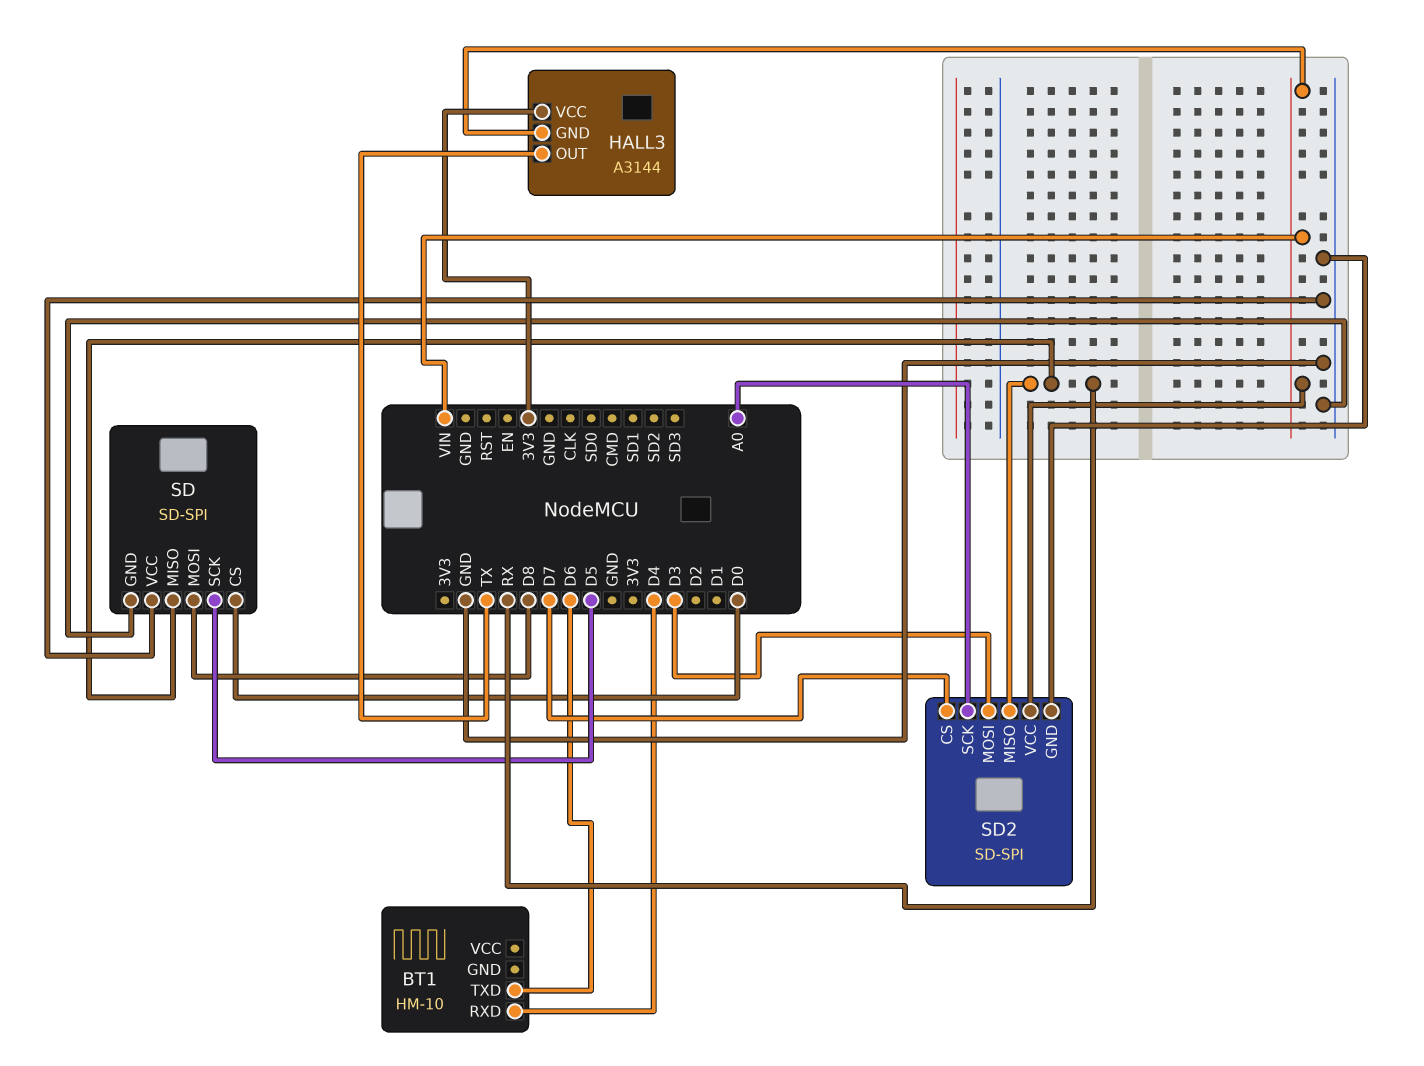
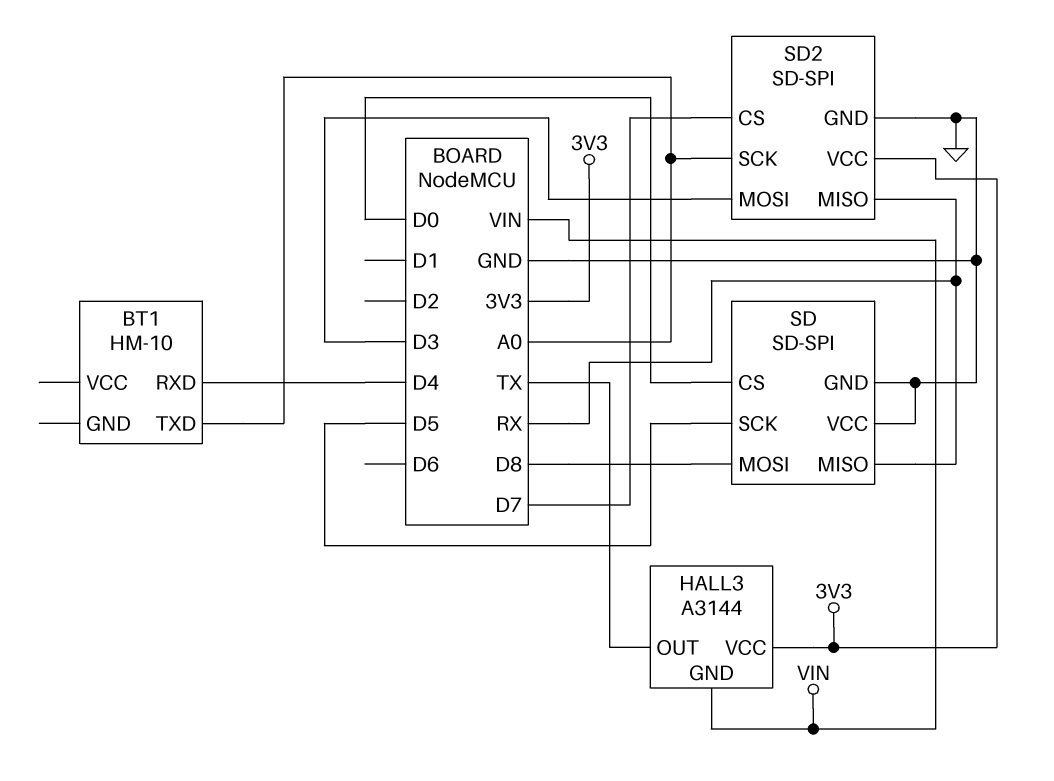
BT1 pin TXD: D6 -> A0
SD2 pin VCC: VIN -> 3V3

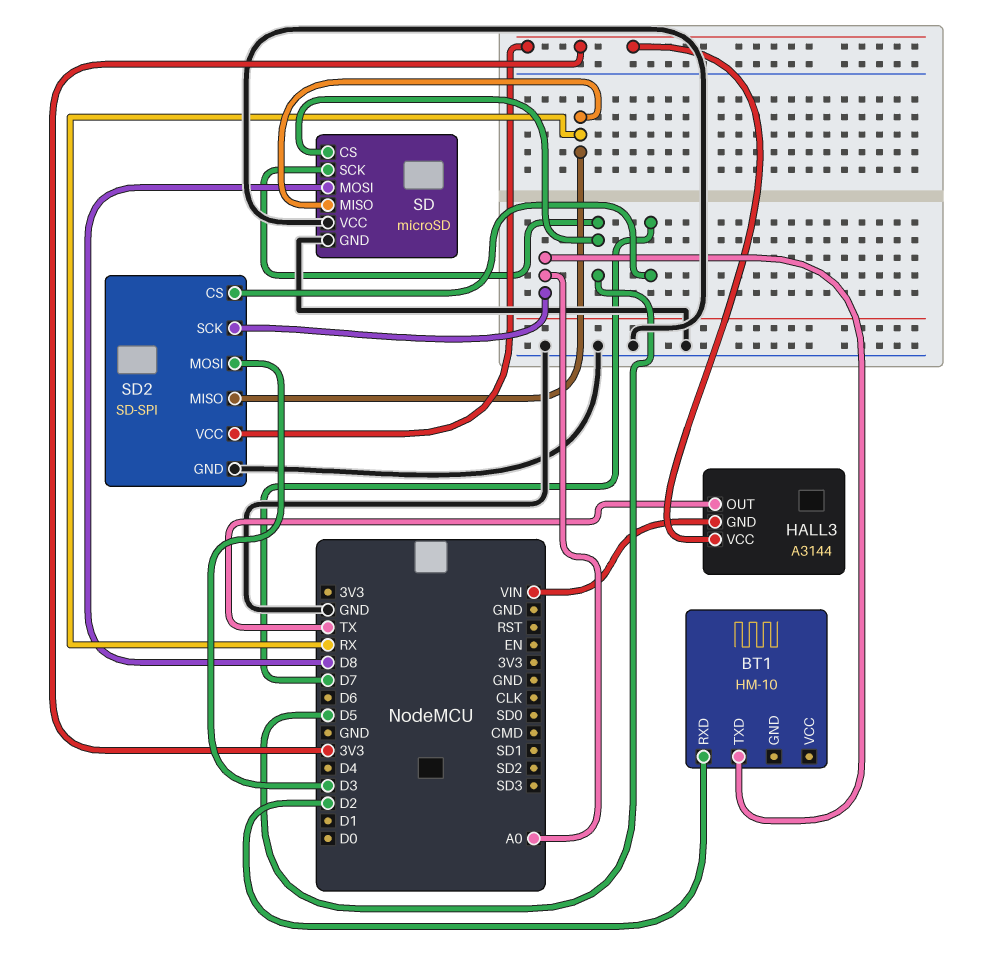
BT1 pin RXD: D4 -> D2
SD: SD-SPI -> microSD
SD pin CS: D0 -> D5

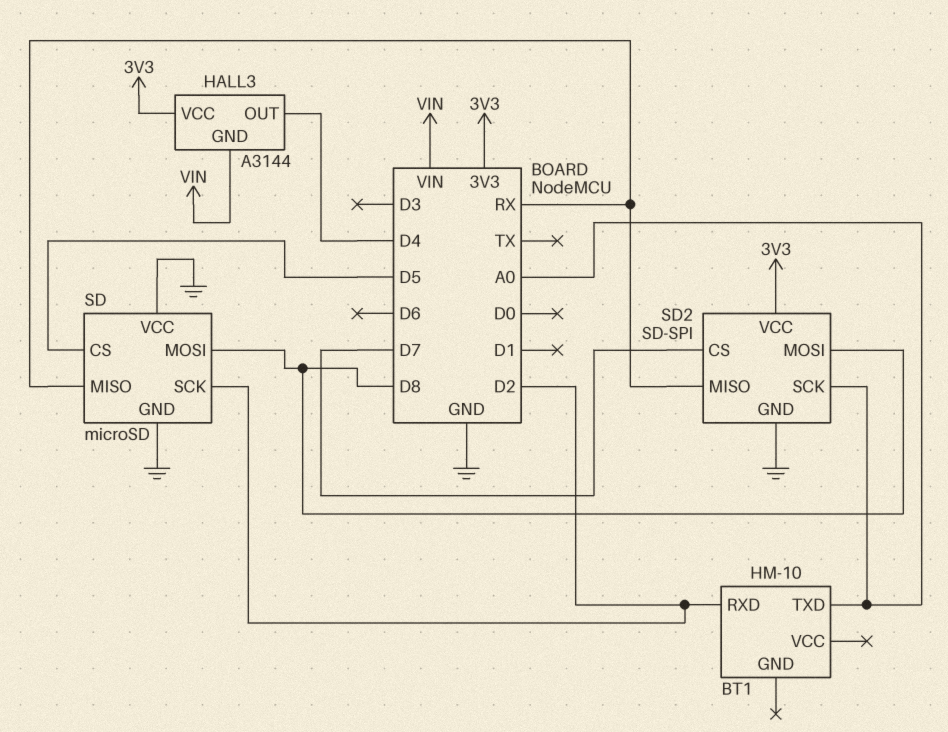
HALL3 pin OUT: TX -> D4
SD pin SCK: D5 -> D2
SD2 pin MOSI: D3 -> D8

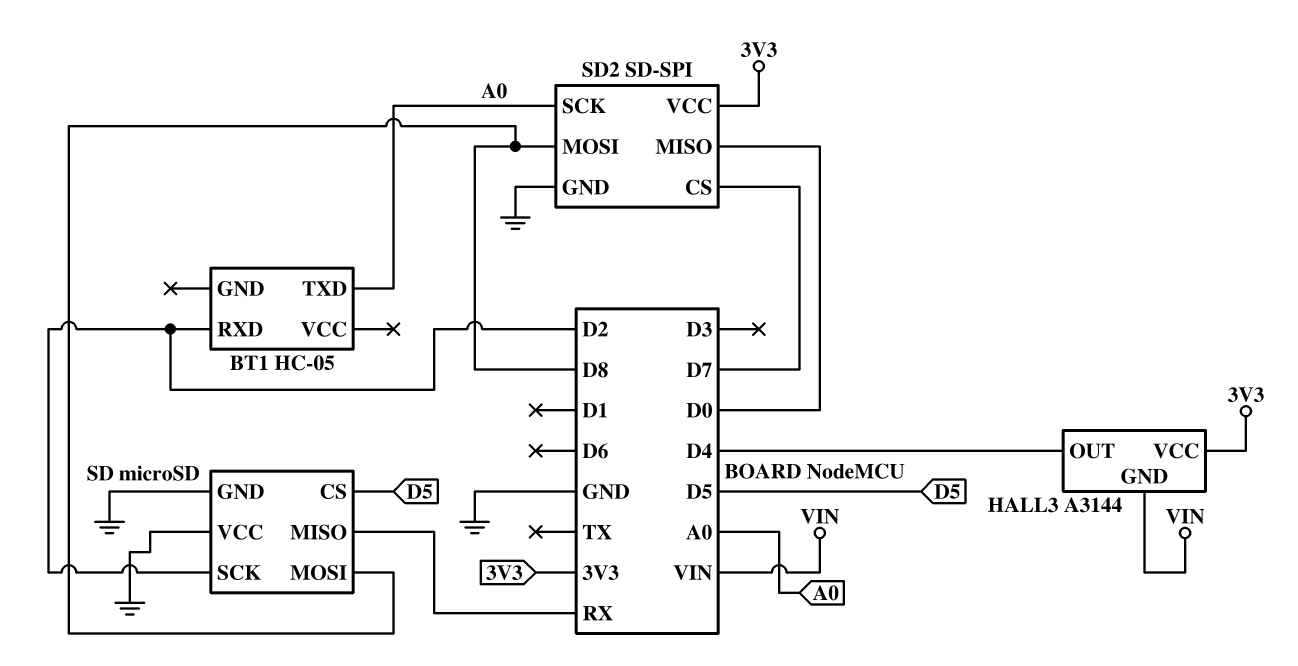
BT1: HM-10 -> HC-05
SD2 pin MISO: RX -> D0

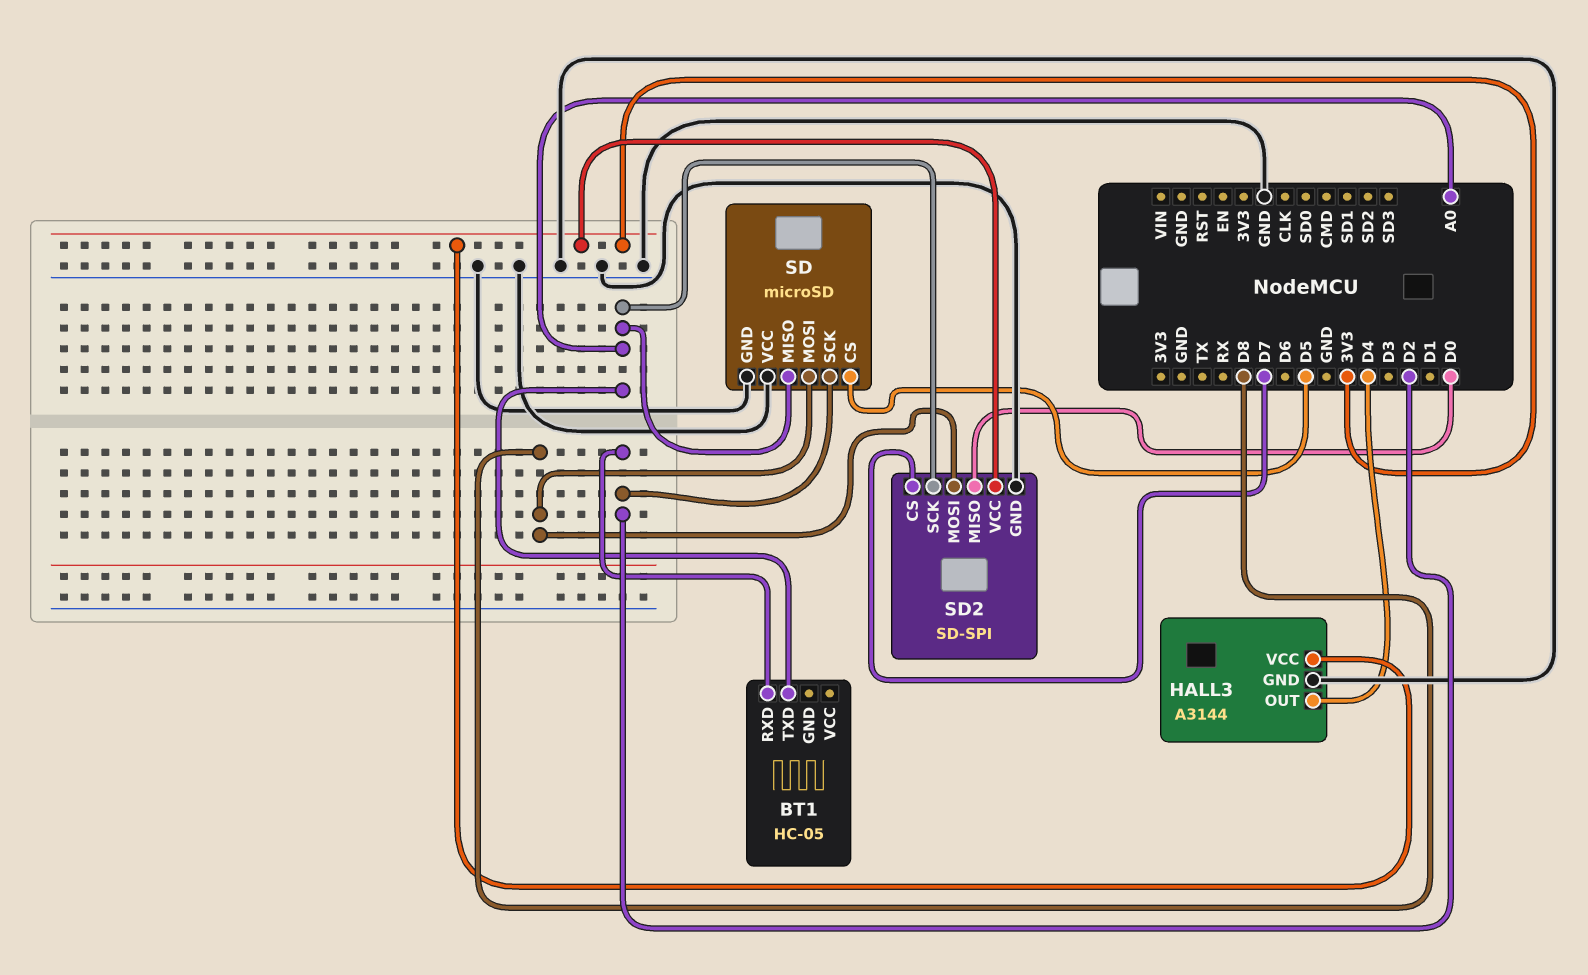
HALL3 pin GND: VIN -> GND
SD pin MISO: RX -> A0

